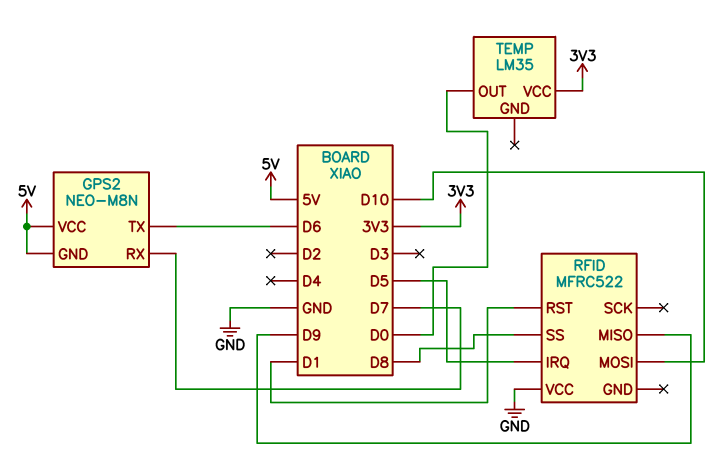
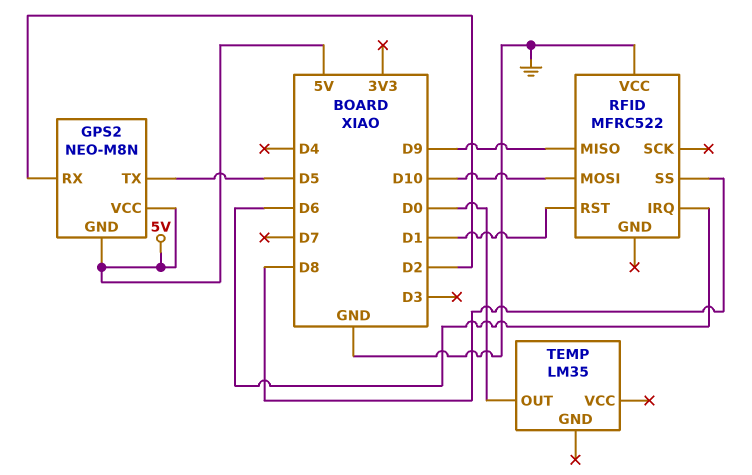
GPS2 pin RX: D7 -> D2
GPS2 pin TX: D6 -> D5
RFID pin IRQ: D5 -> D6
TEMP pin VCC: 3V3 -> none

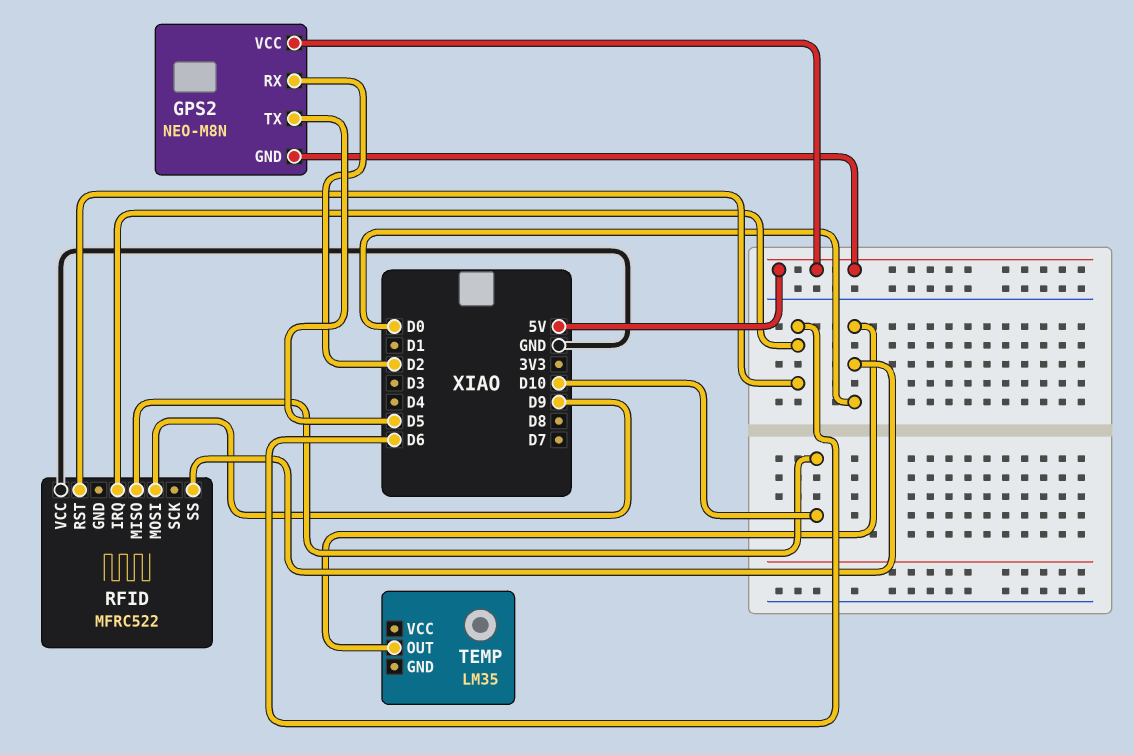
RFID pin MISO: D9 -> D10
RFID pin MOSI: D10 -> D9
RFID pin RST: D1 -> D6
RFID pin SS: D8 -> D0

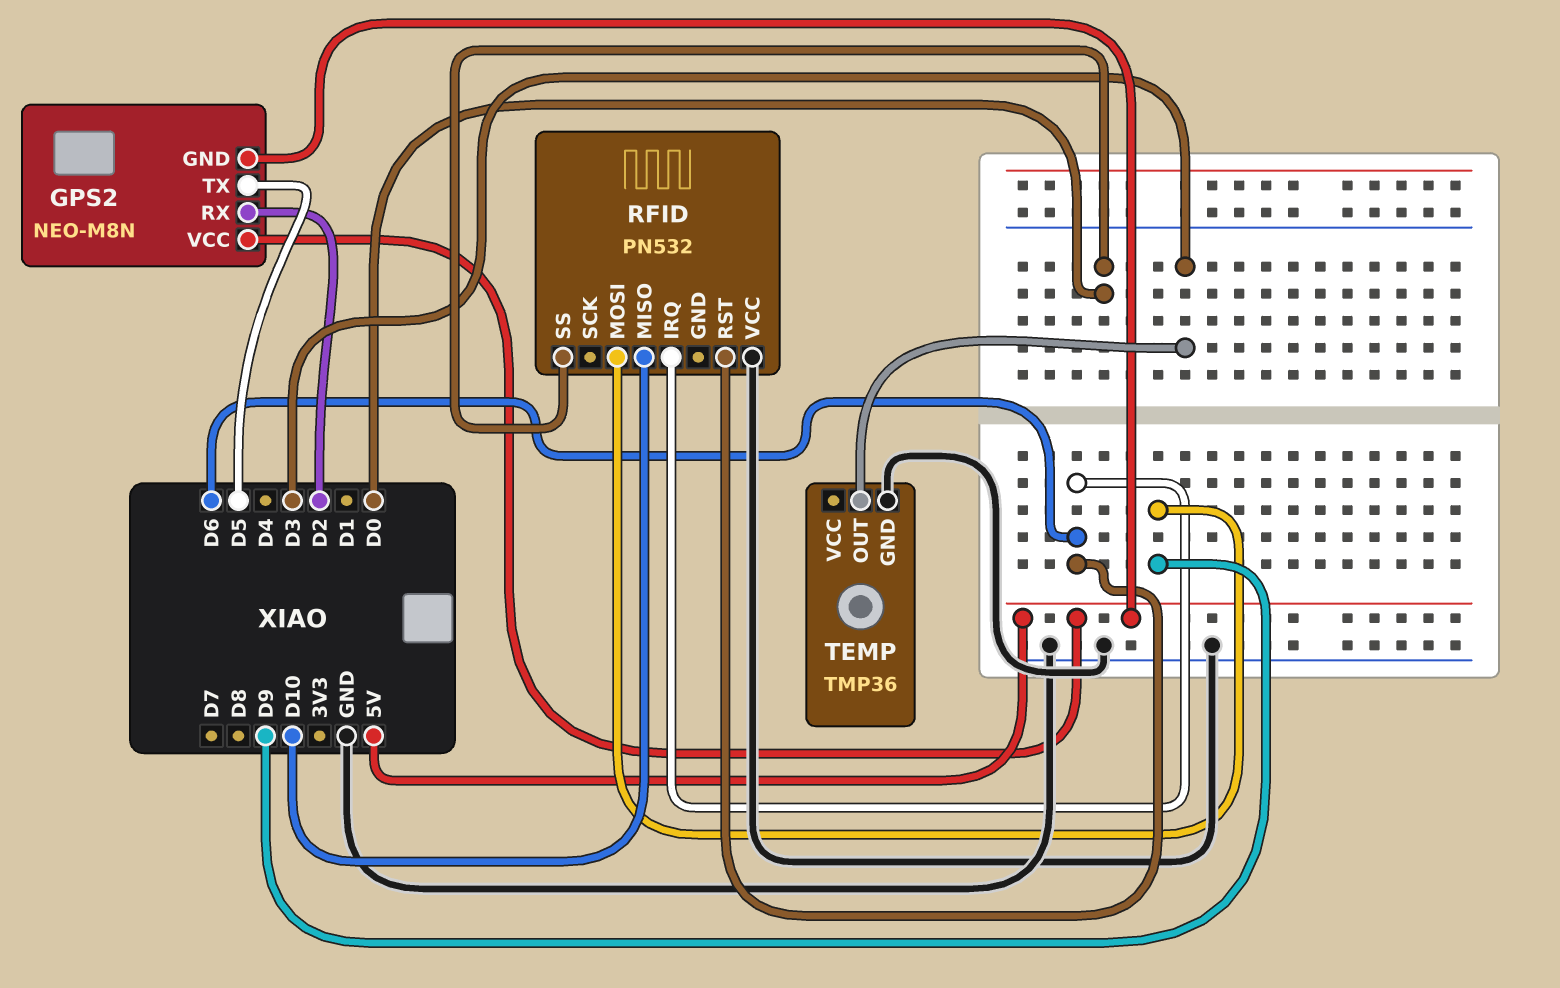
RFID: MFRC522 -> PN532
TEMP: LM35 -> TMP36
TEMP pin GND: none -> GND
TEMP pin OUT: D0 -> D3

